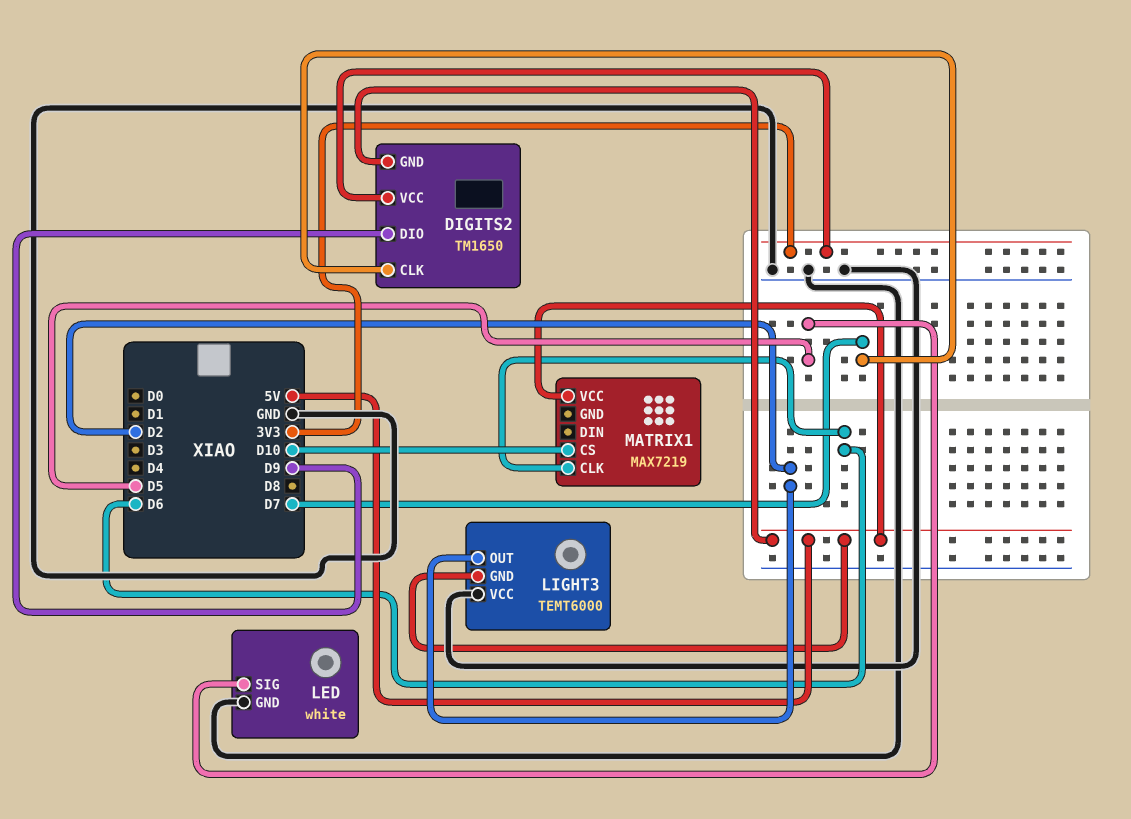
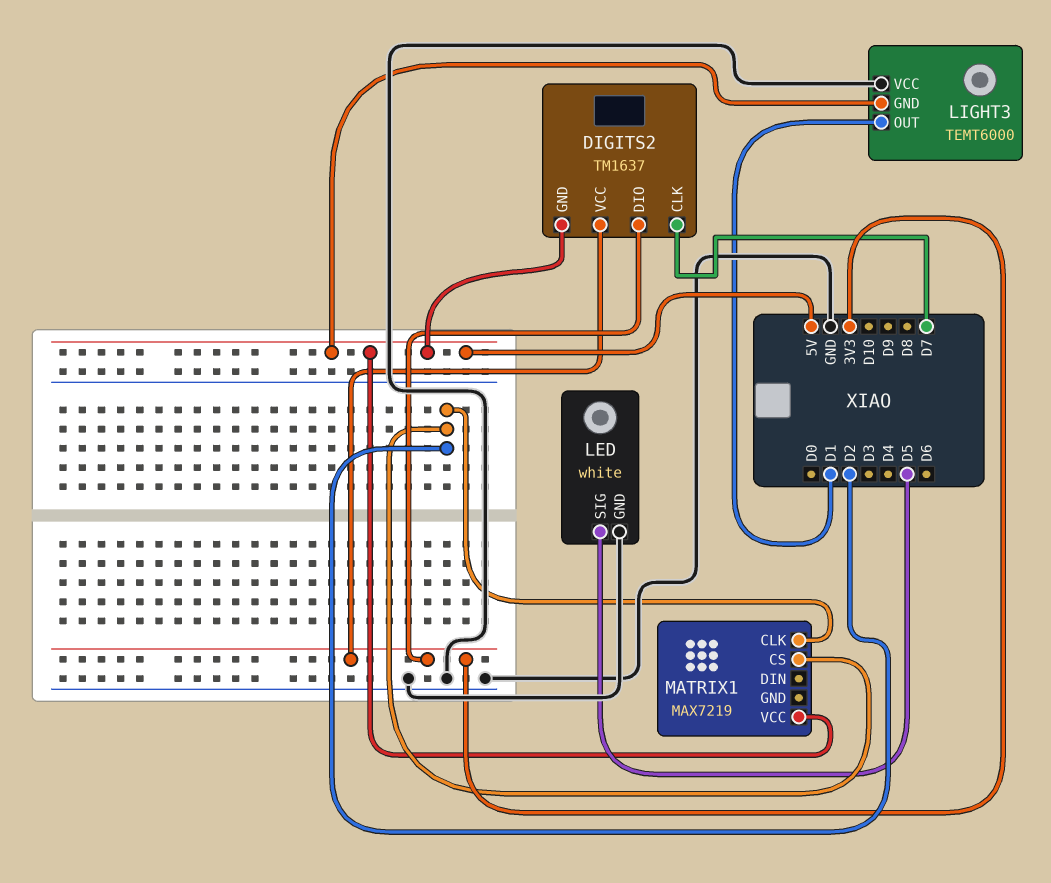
DIGITS2: TM1650 -> TM1637
DIGITS2 pin DIO: D9 -> 3V3
LIGHT3 pin OUT: D2 -> D1
MATRIX1 pin CLK: D6 -> D2
MATRIX1 pin CS: D10 -> D2

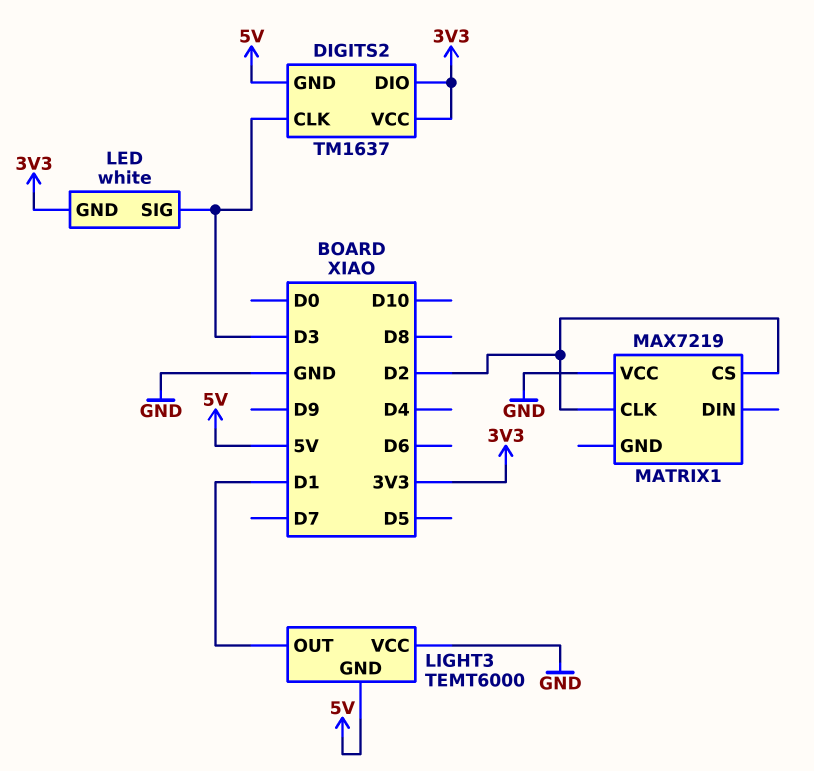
DIGITS2 pin CLK: D7 -> D3
LED pin GND: GND -> 3V3
LED pin SIG: D5 -> D3
MATRIX1 pin VCC: 5V -> GND

